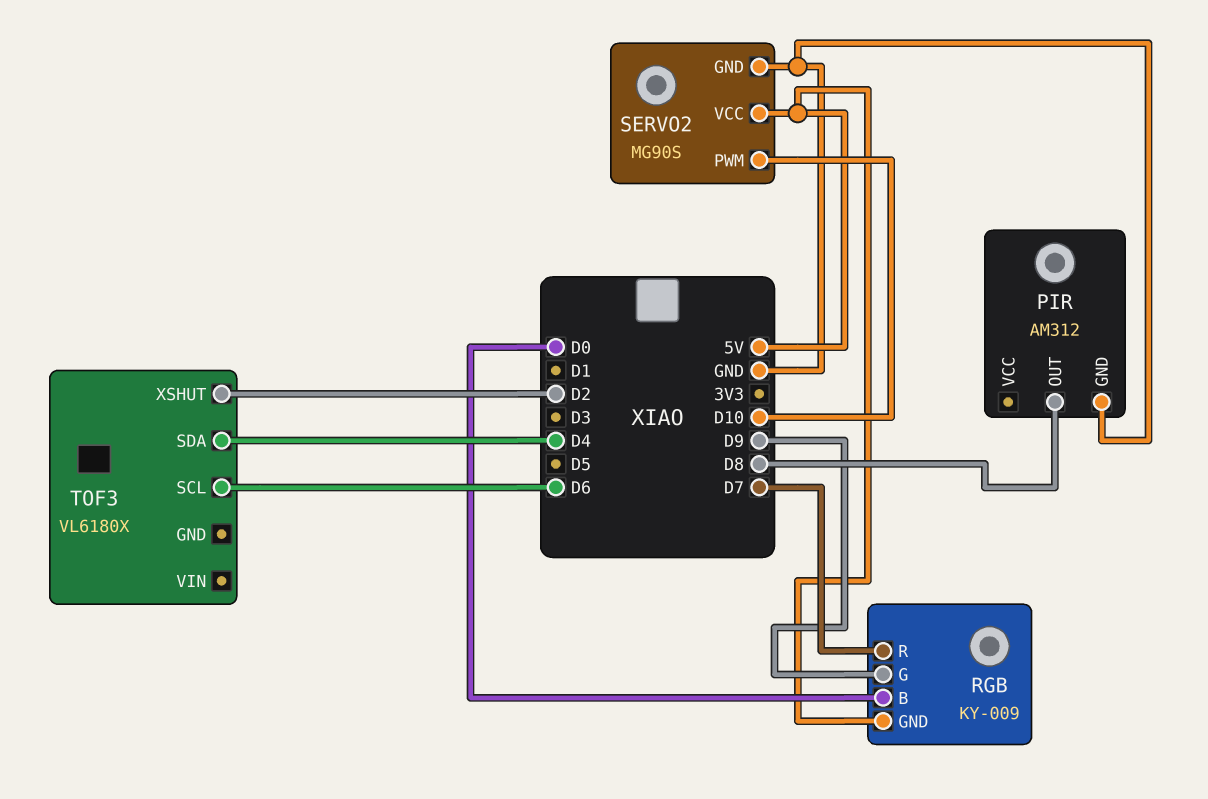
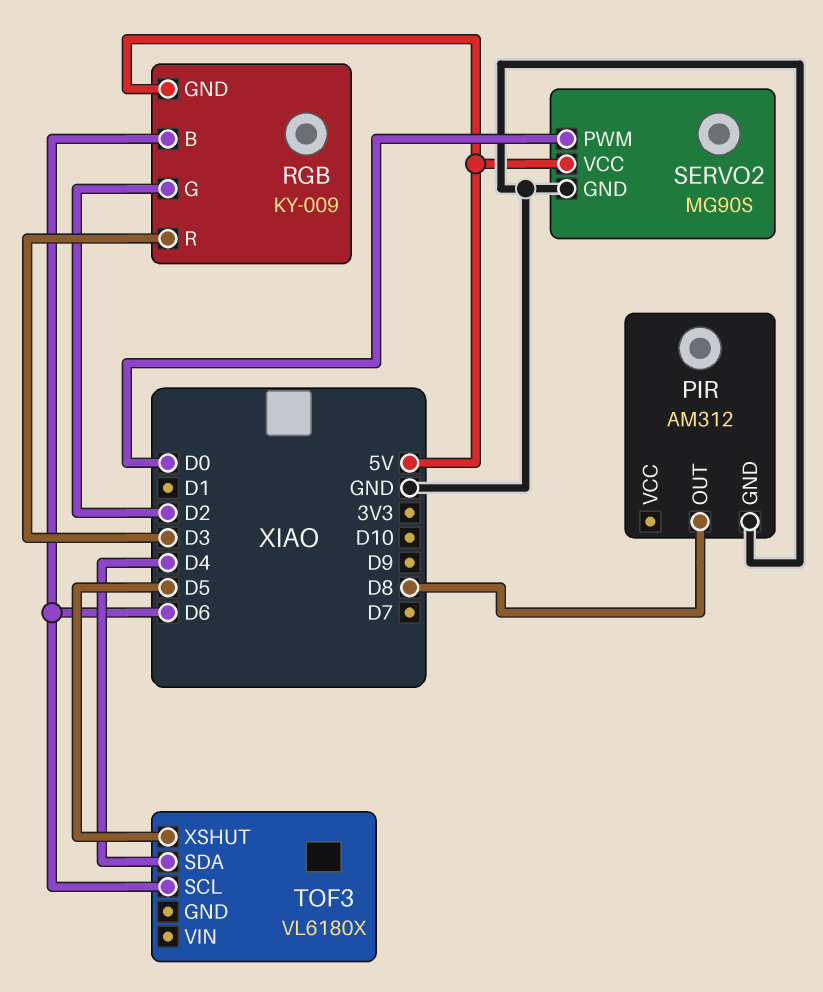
RGB pin B: D0 -> D6
RGB pin G: D9 -> D2
RGB pin R: D7 -> D3
SERVO2 pin PWM: D10 -> D0
TOF3 pin XSHUT: D2 -> D5

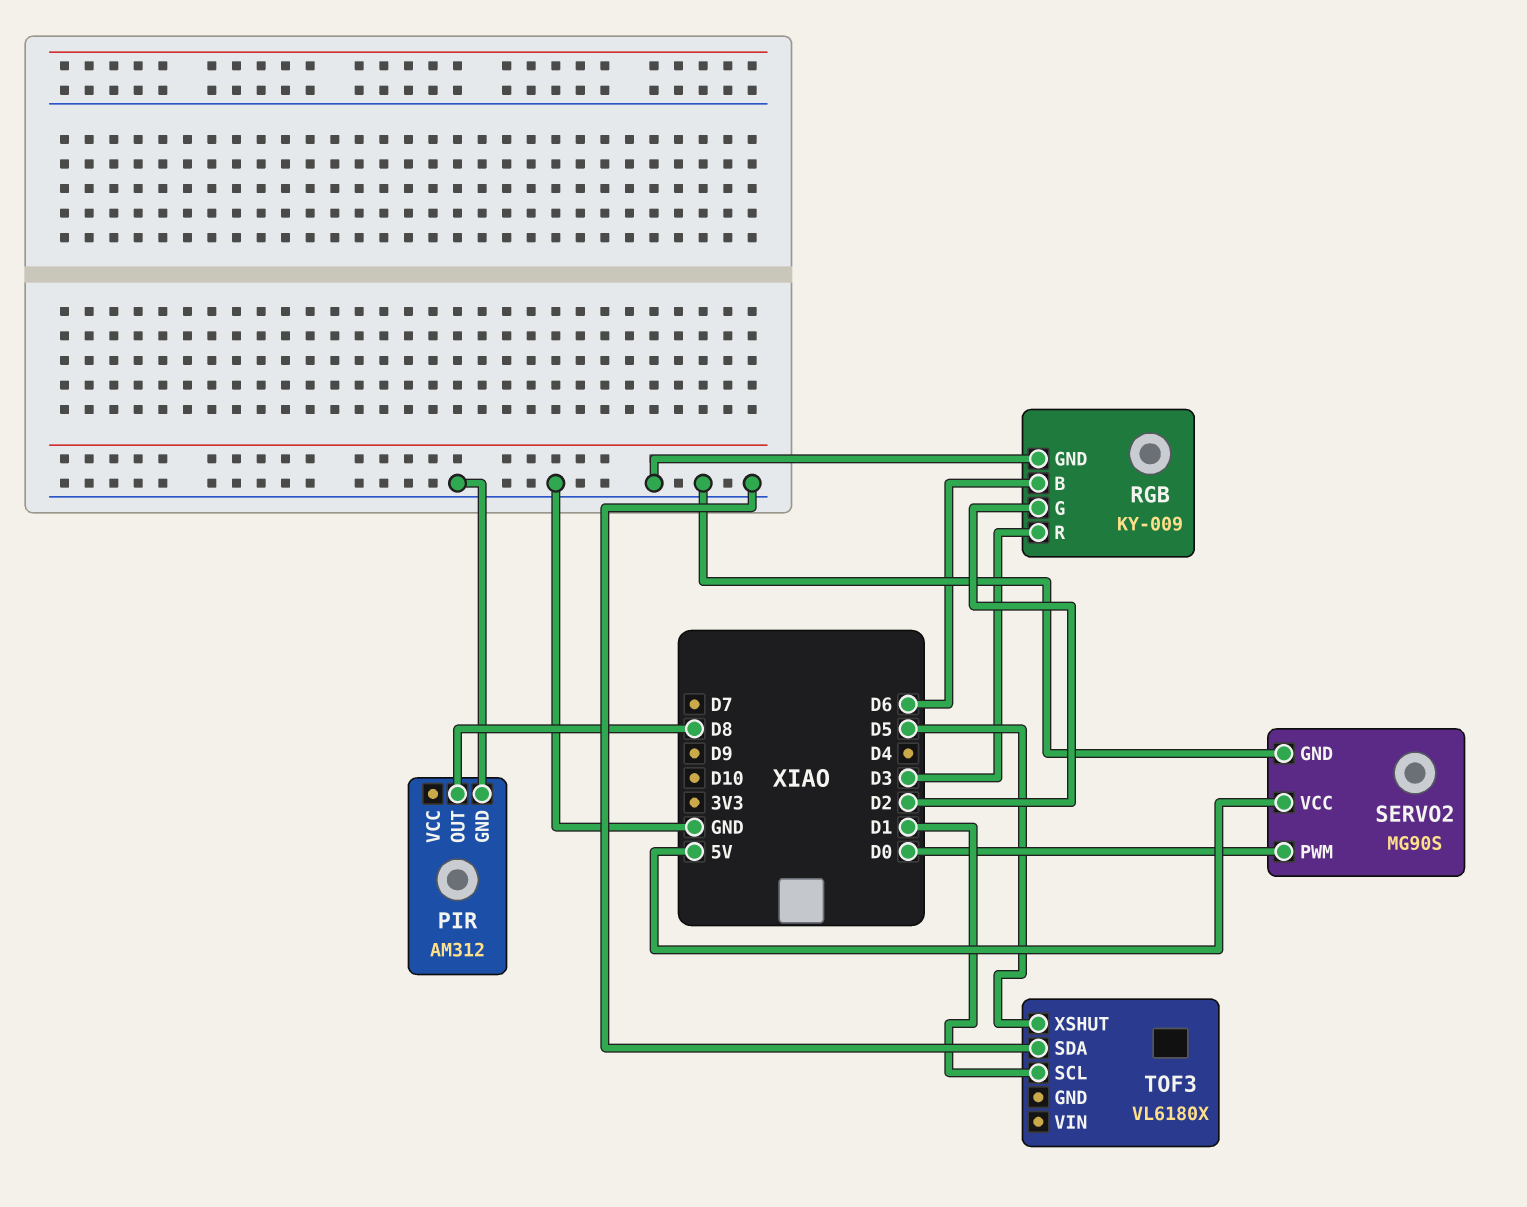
RGB pin GND: 5V -> GND
TOF3 pin SCL: D6 -> D1
TOF3 pin SDA: D4 -> GND

